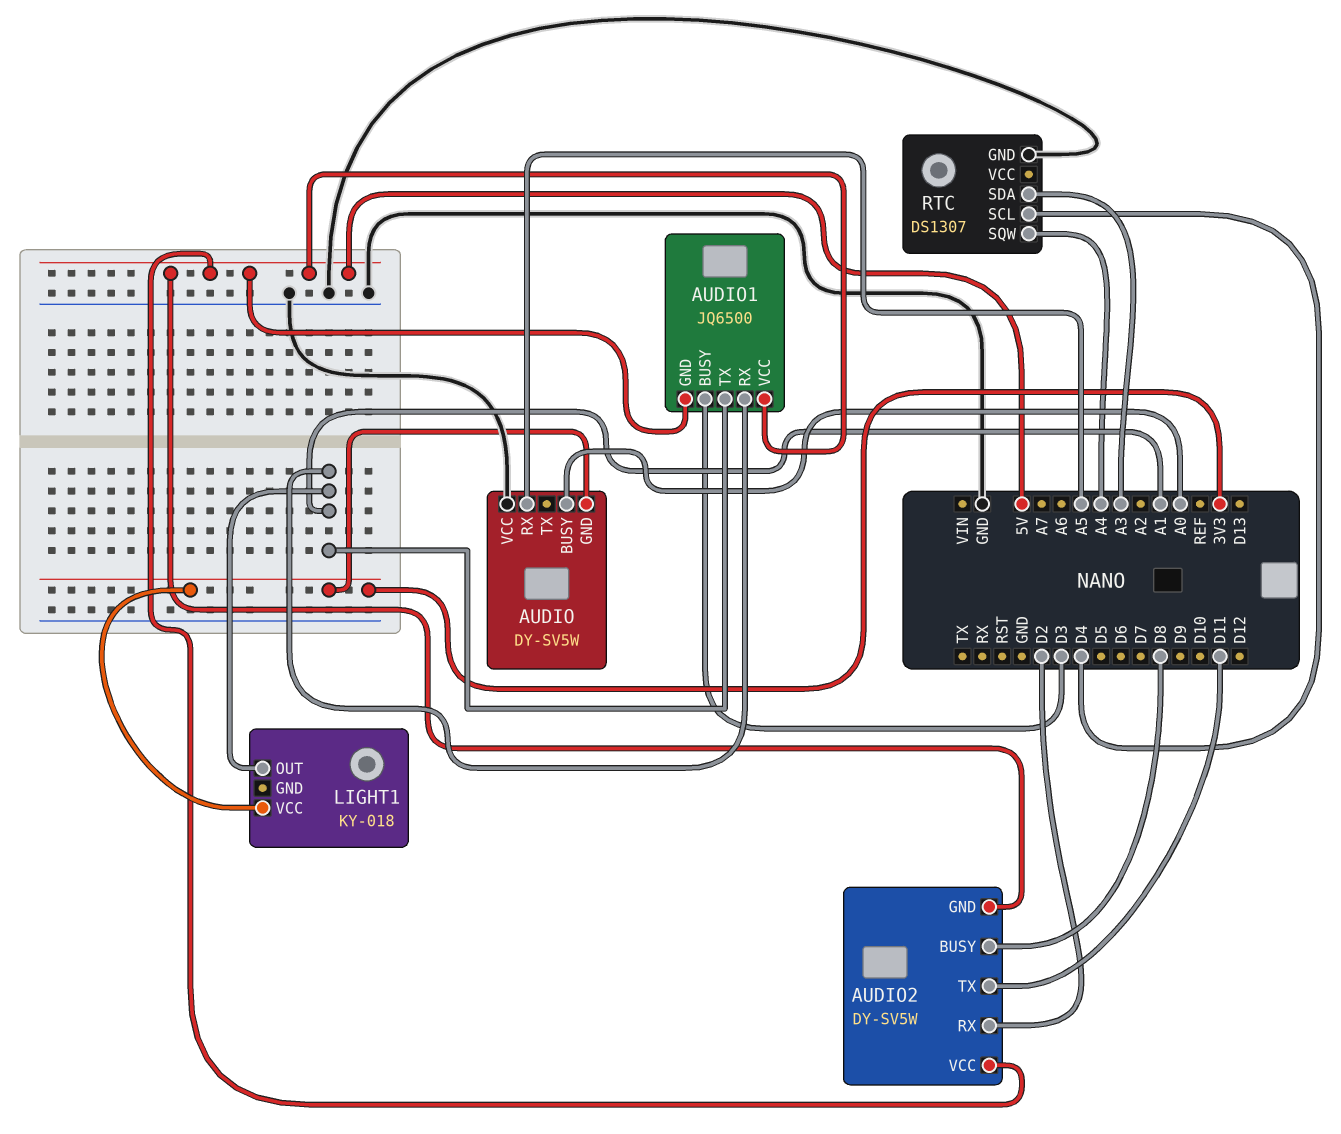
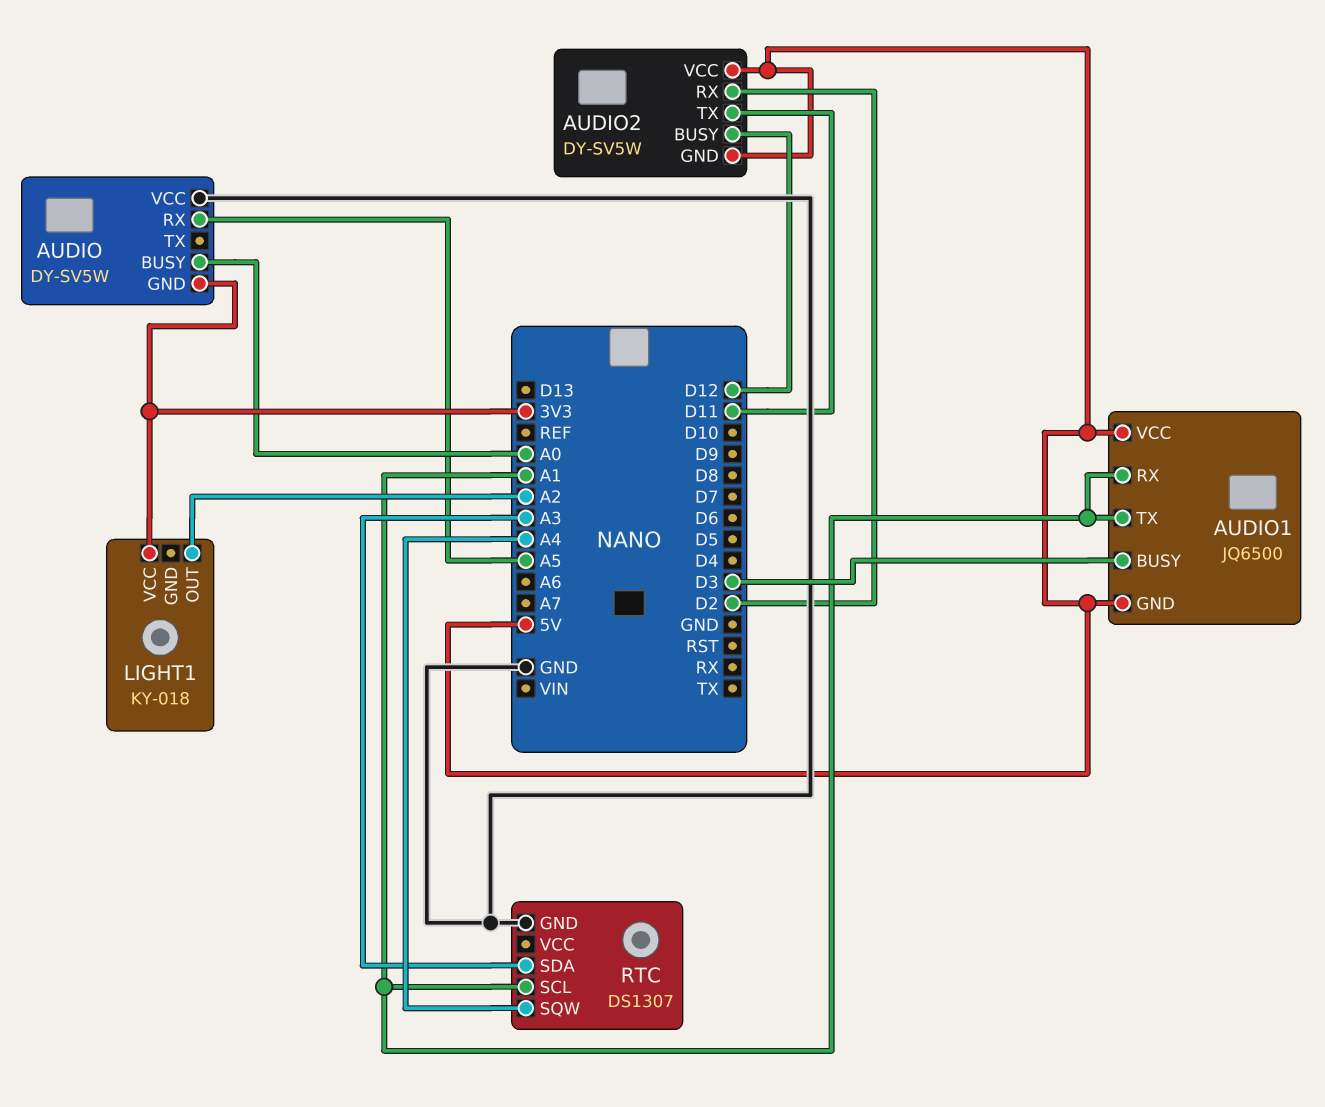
AUDIO2 pin BUSY: D8 -> D12
LIGHT1 pin OUT: A1 -> A2
RTC pin SCL: D4 -> A1

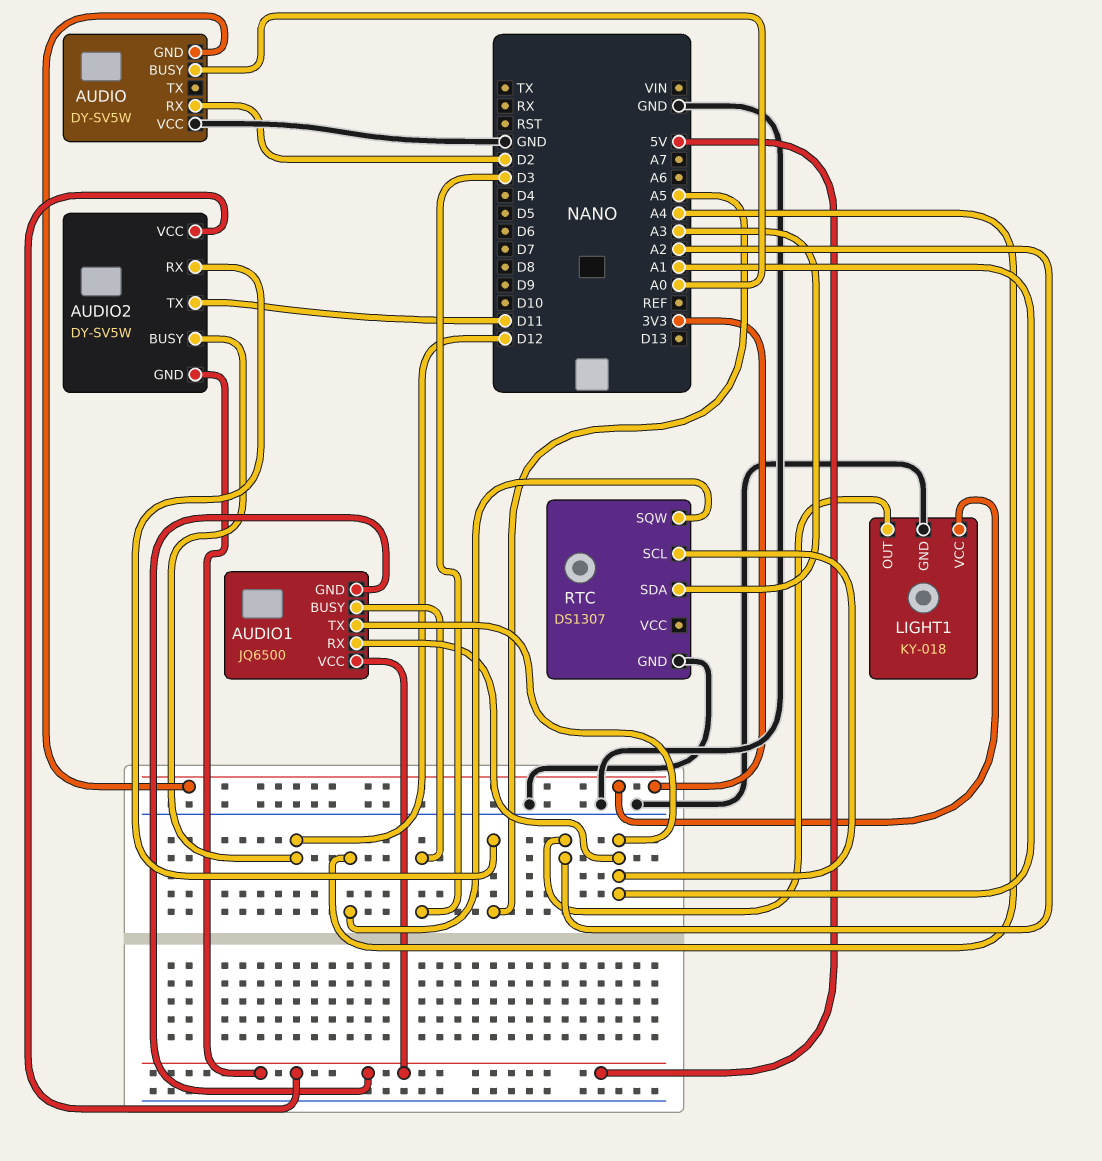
AUDIO pin RX: A5 -> D2
AUDIO2 pin RX: D2 -> A5
LIGHT1 pin GND: none -> GND

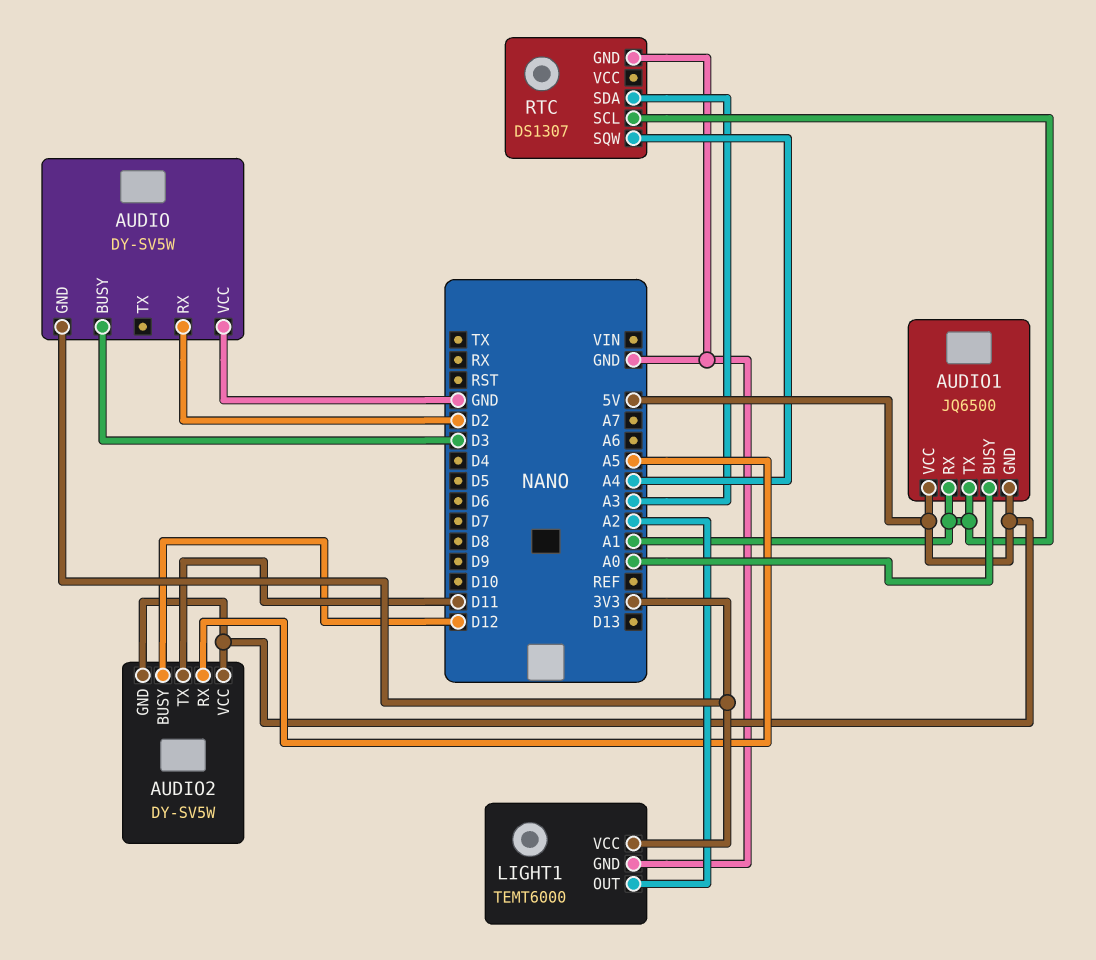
AUDIO pin BUSY: A0 -> D3
AUDIO1 pin BUSY: D3 -> A0
LIGHT1: KY-018 -> TEMT6000

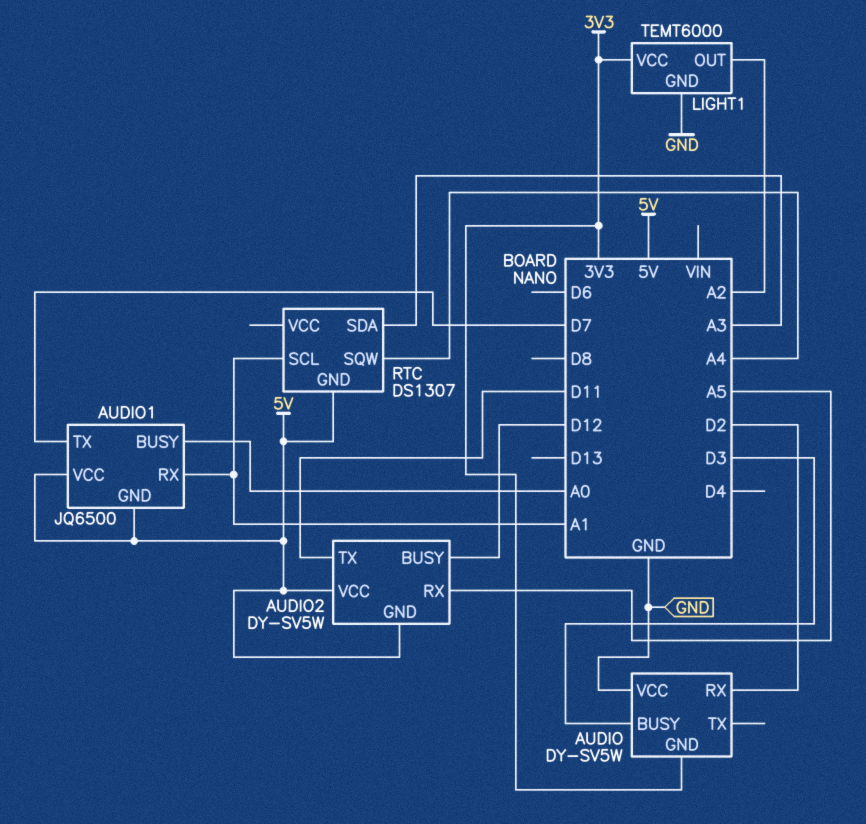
AUDIO1 pin TX: A1 -> D7
RTC pin GND: GND -> 5V

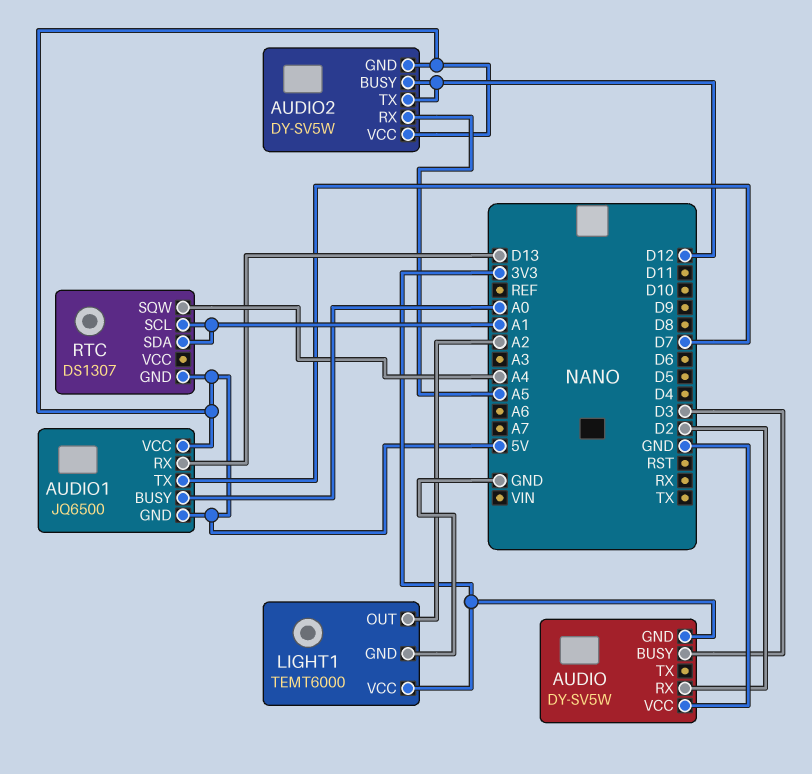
AUDIO1 pin RX: A1 -> D13
AUDIO2 pin TX: D11 -> D12
RTC pin SDA: A3 -> A1

